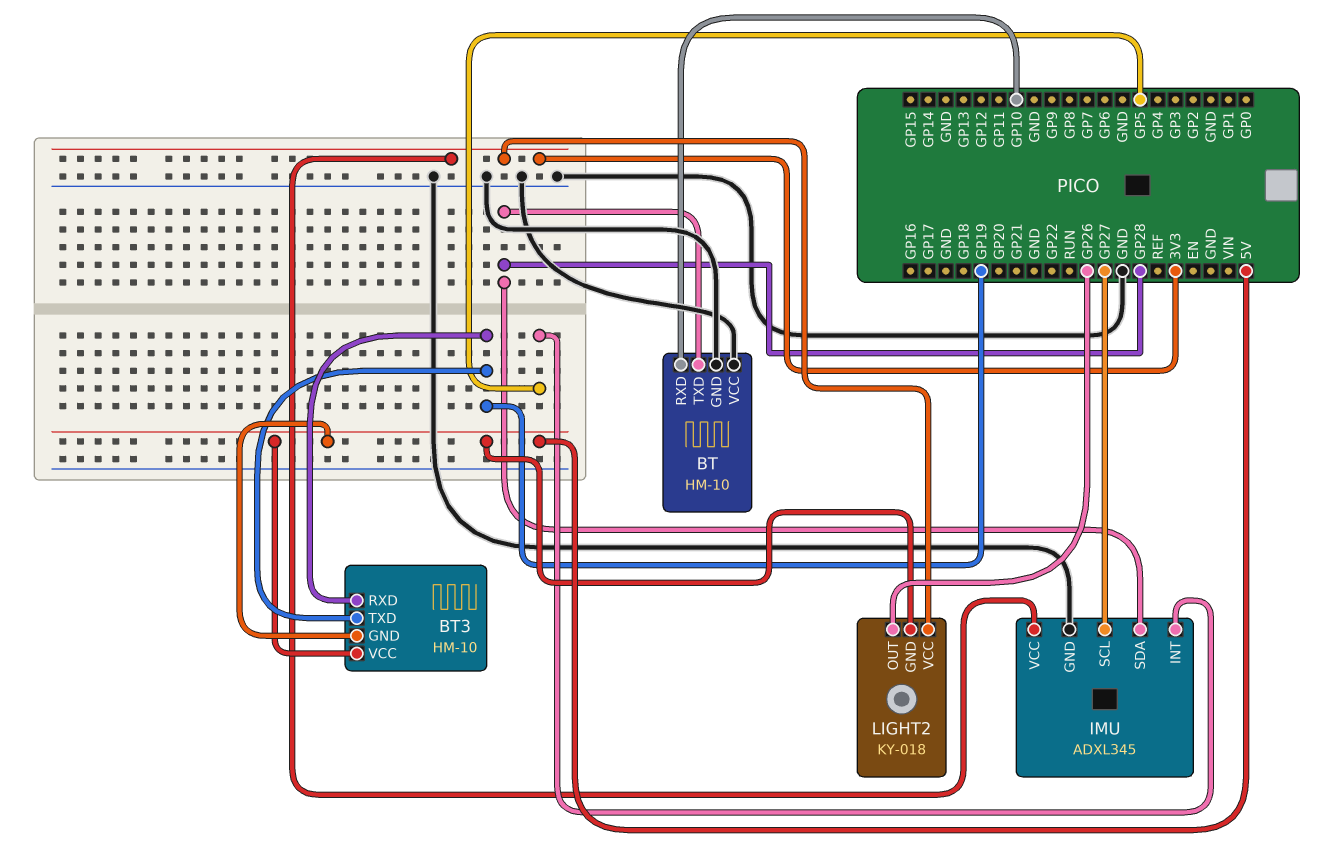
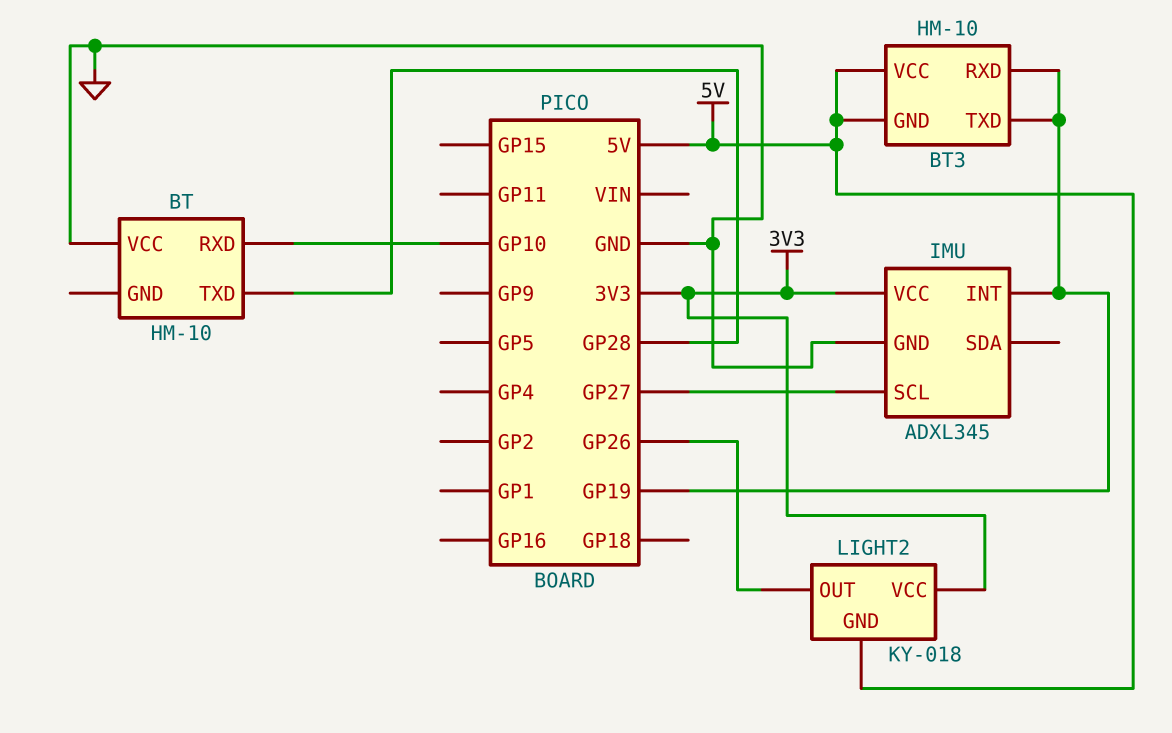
BT pin GND: GND -> none
IMU pin INT: GP5 -> GP19
IMU pin SDA: GP28 -> none

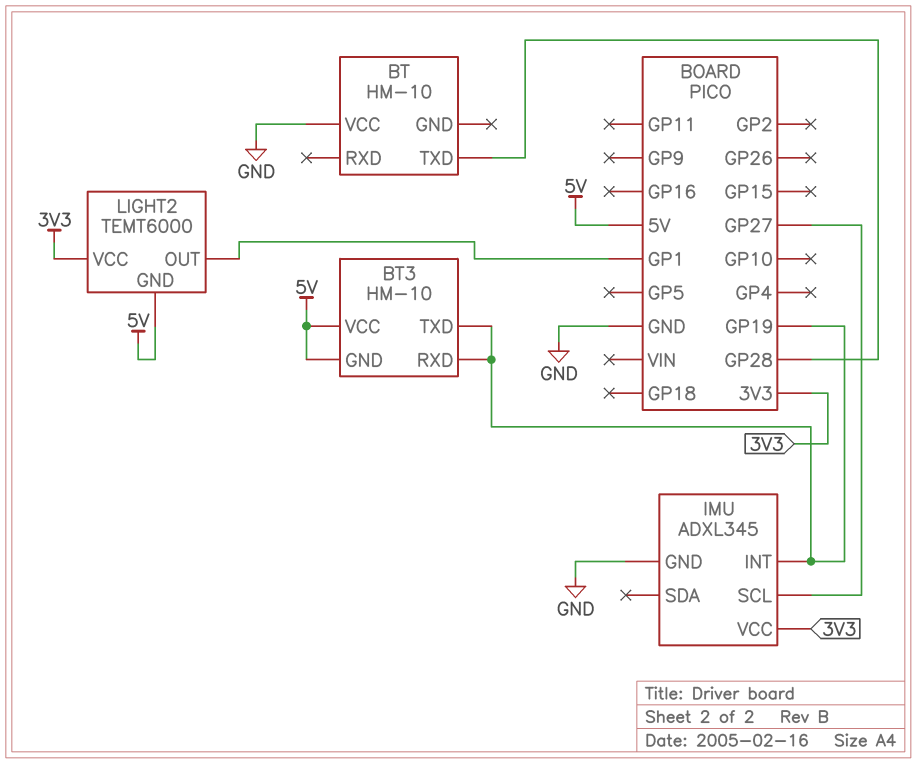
BT pin RXD: GP10 -> none
LIGHT2: KY-018 -> TEMT6000
LIGHT2 pin OUT: GP26 -> GP1

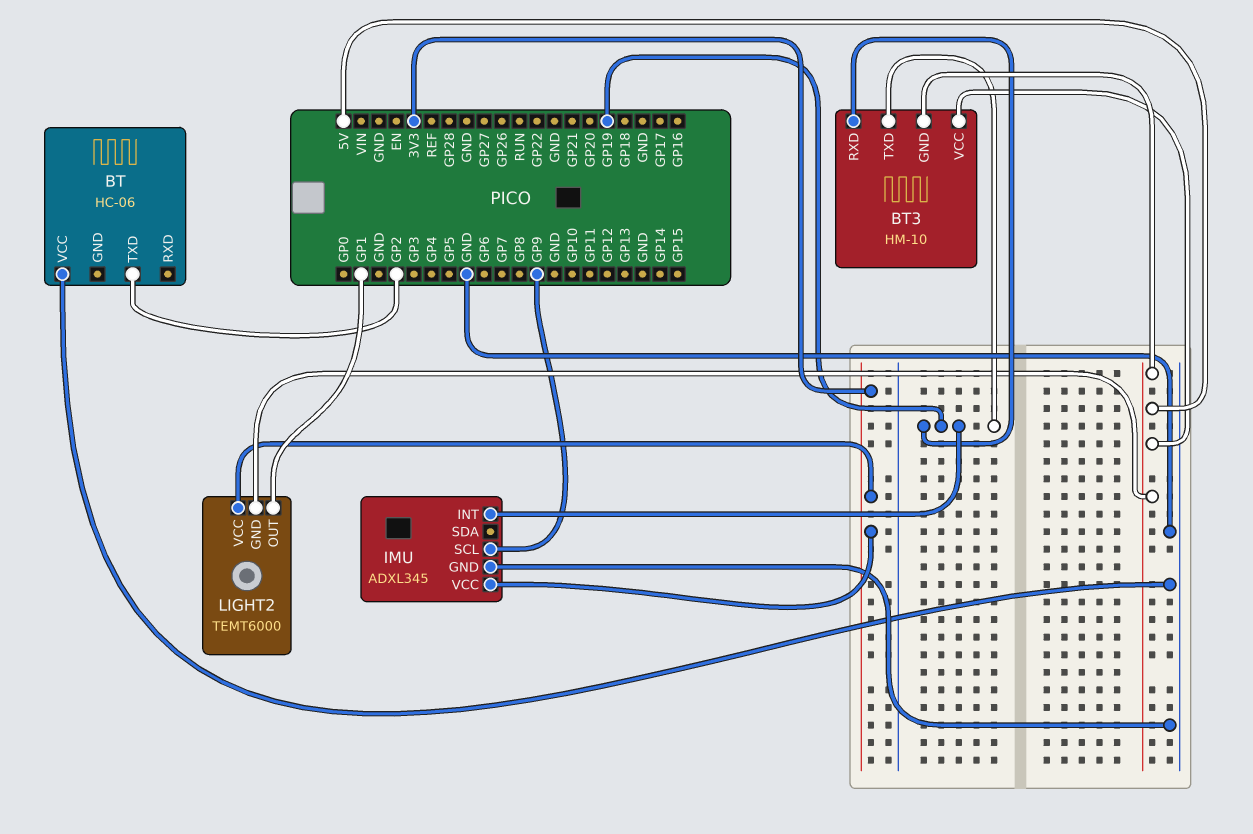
BT: HM-10 -> HC-06
BT pin TXD: GP28 -> GP2
IMU pin SCL: GP27 -> GP9

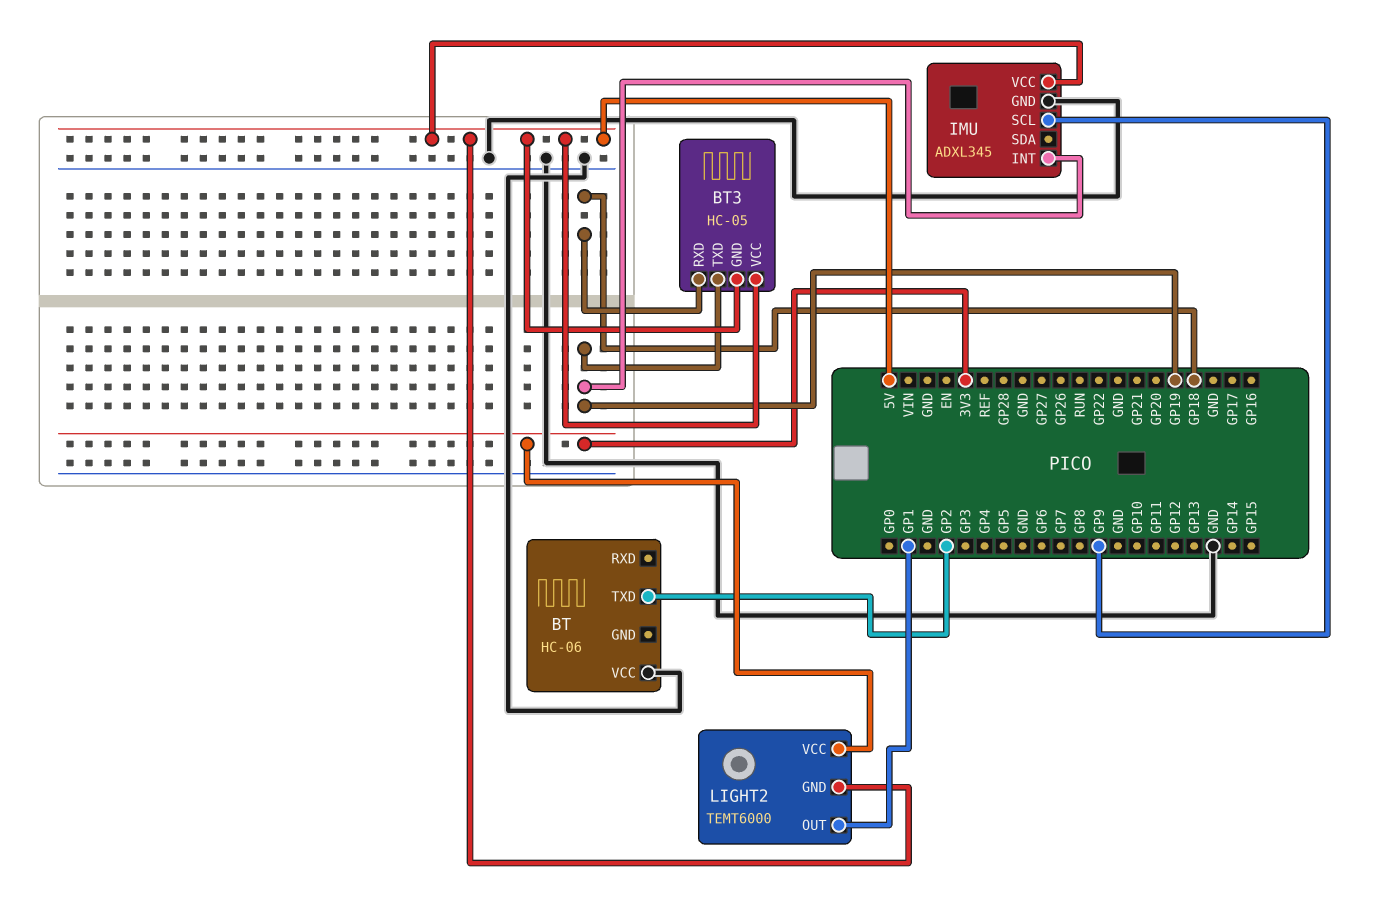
BT3: HM-10 -> HC-05
BT3 pin RXD: GP19 -> GP18
IMU pin VCC: 3V3 -> 5V

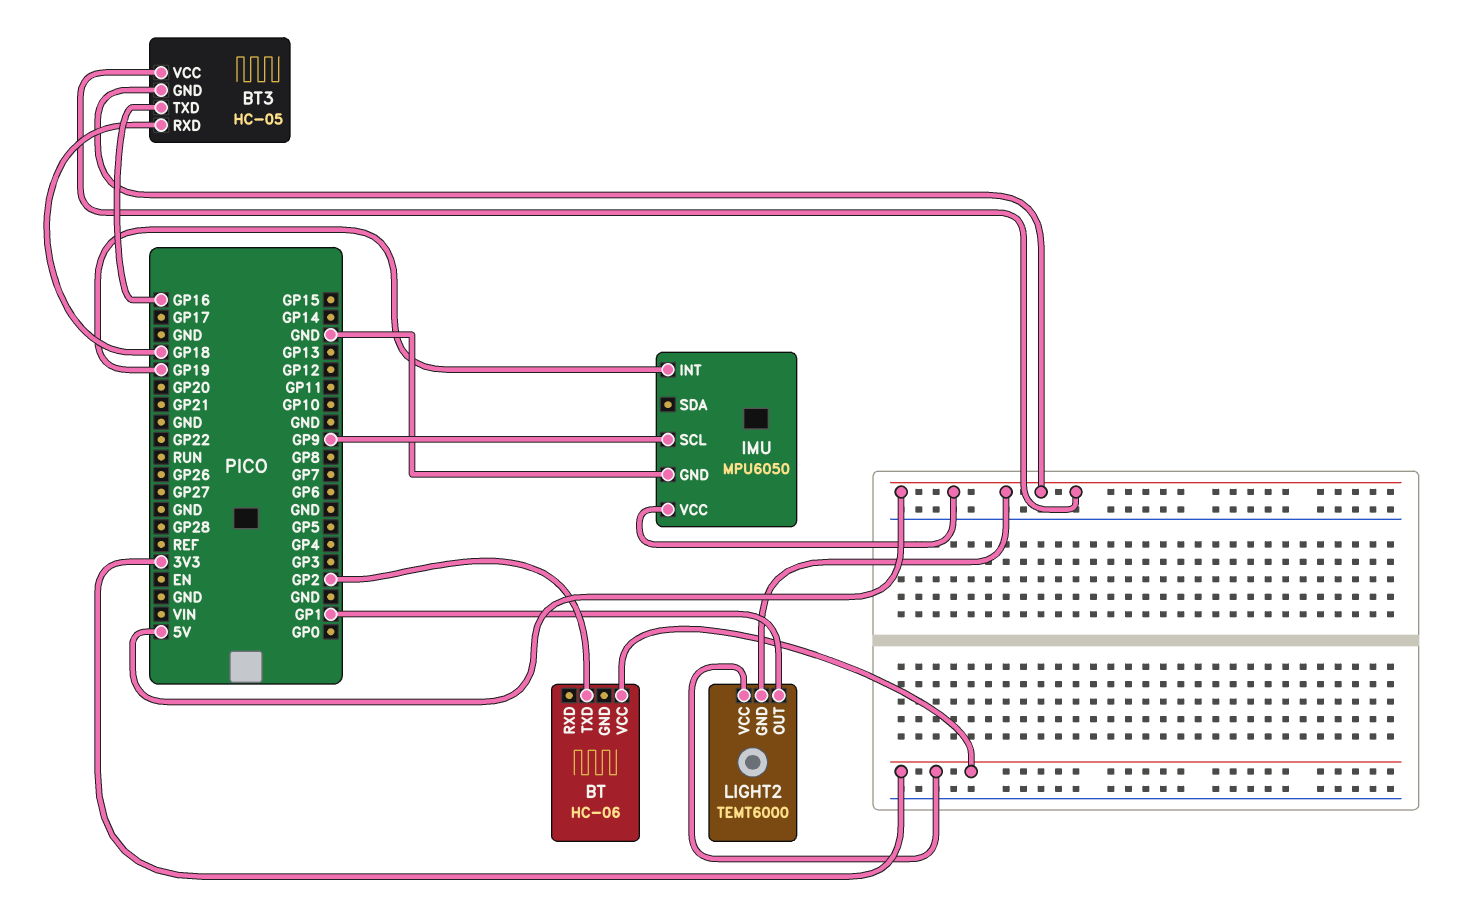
BT pin VCC: GND -> 3V3
BT3 pin TXD: GP19 -> GP16
IMU: ADXL345 -> MPU6050

